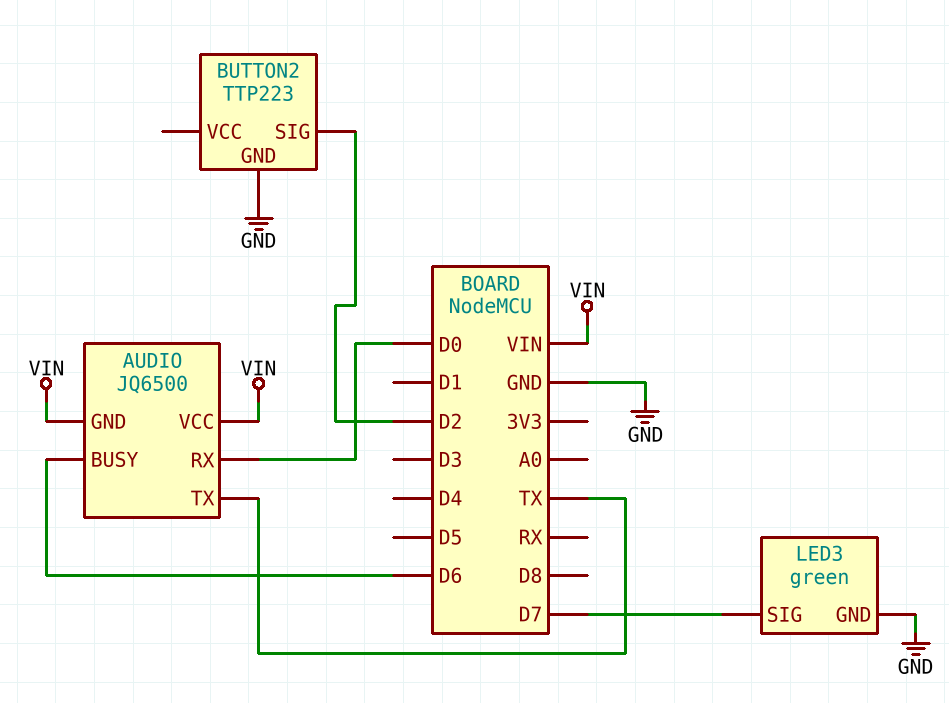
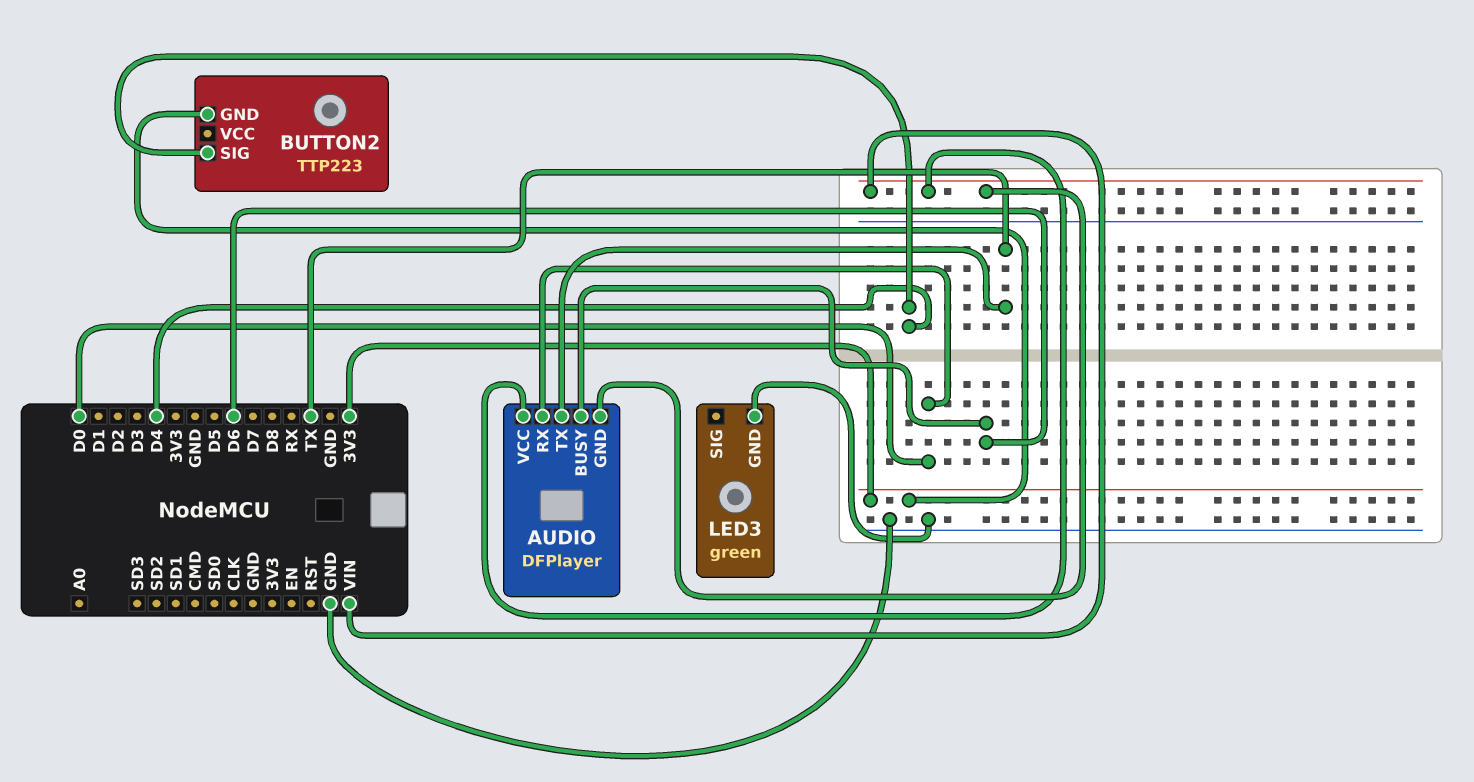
AUDIO: JQ6500 -> DFPlayer
BUTTON2 pin GND: GND -> 3V3
BUTTON2 pin SIG: D2 -> D4
LED3 pin SIG: D7 -> none

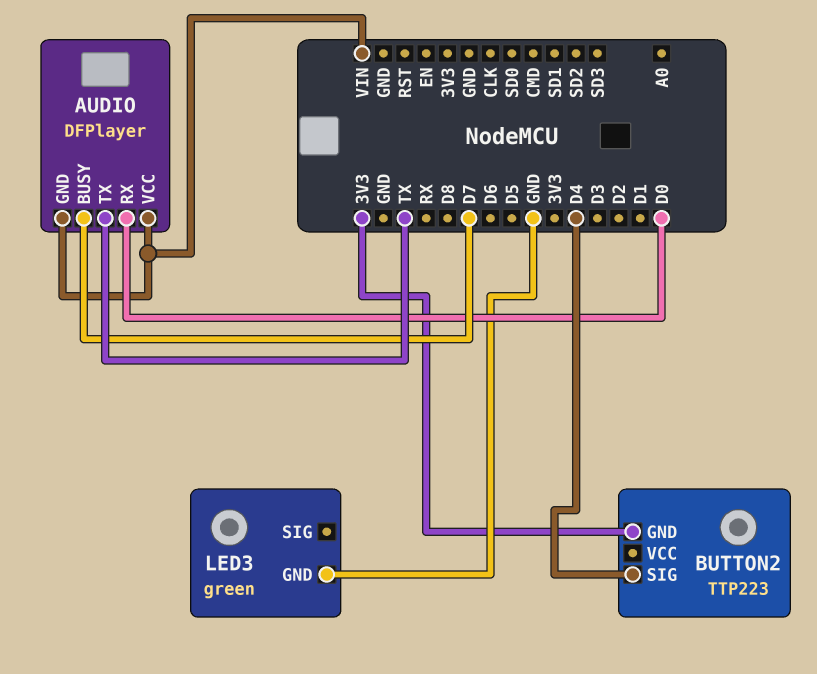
AUDIO pin BUSY: D6 -> D7

